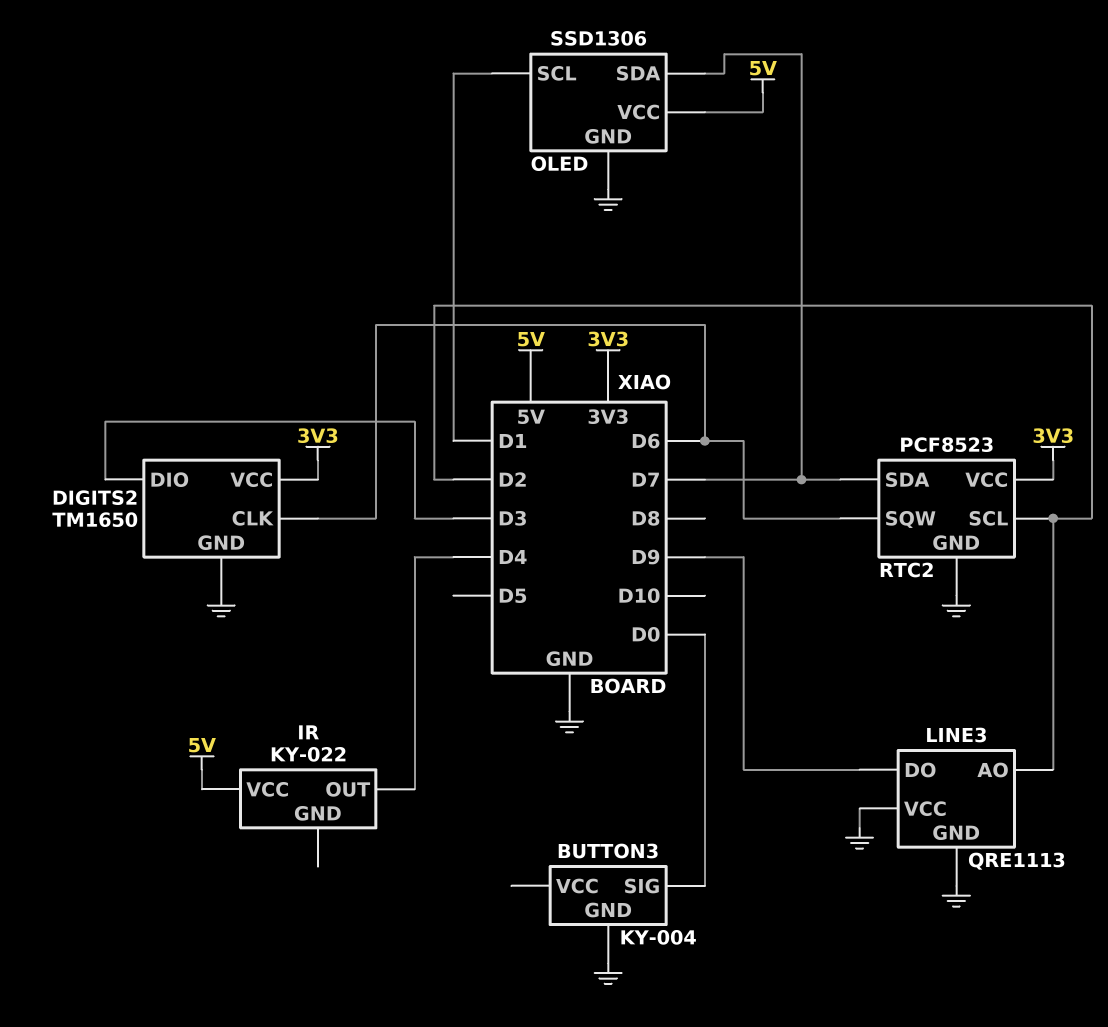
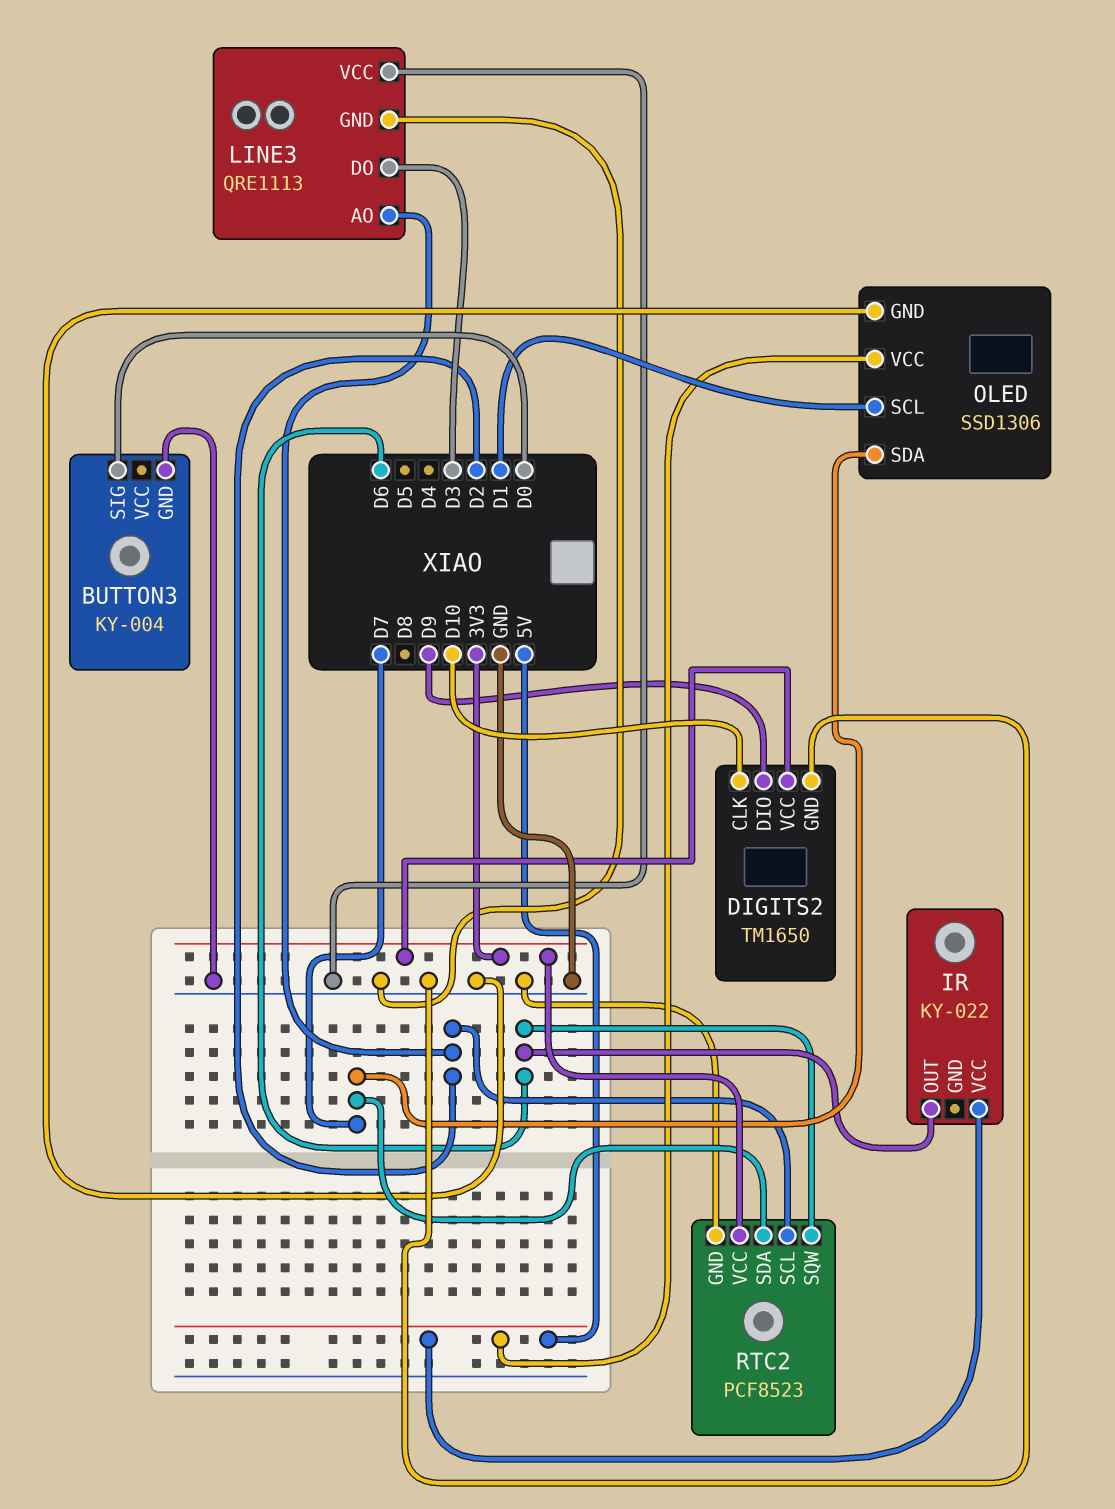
DIGITS2 pin CLK: D6 -> D10
DIGITS2 pin DIO: D3 -> D9
IR pin OUT: D4 -> D6
LINE3 pin DO: D9 -> D3

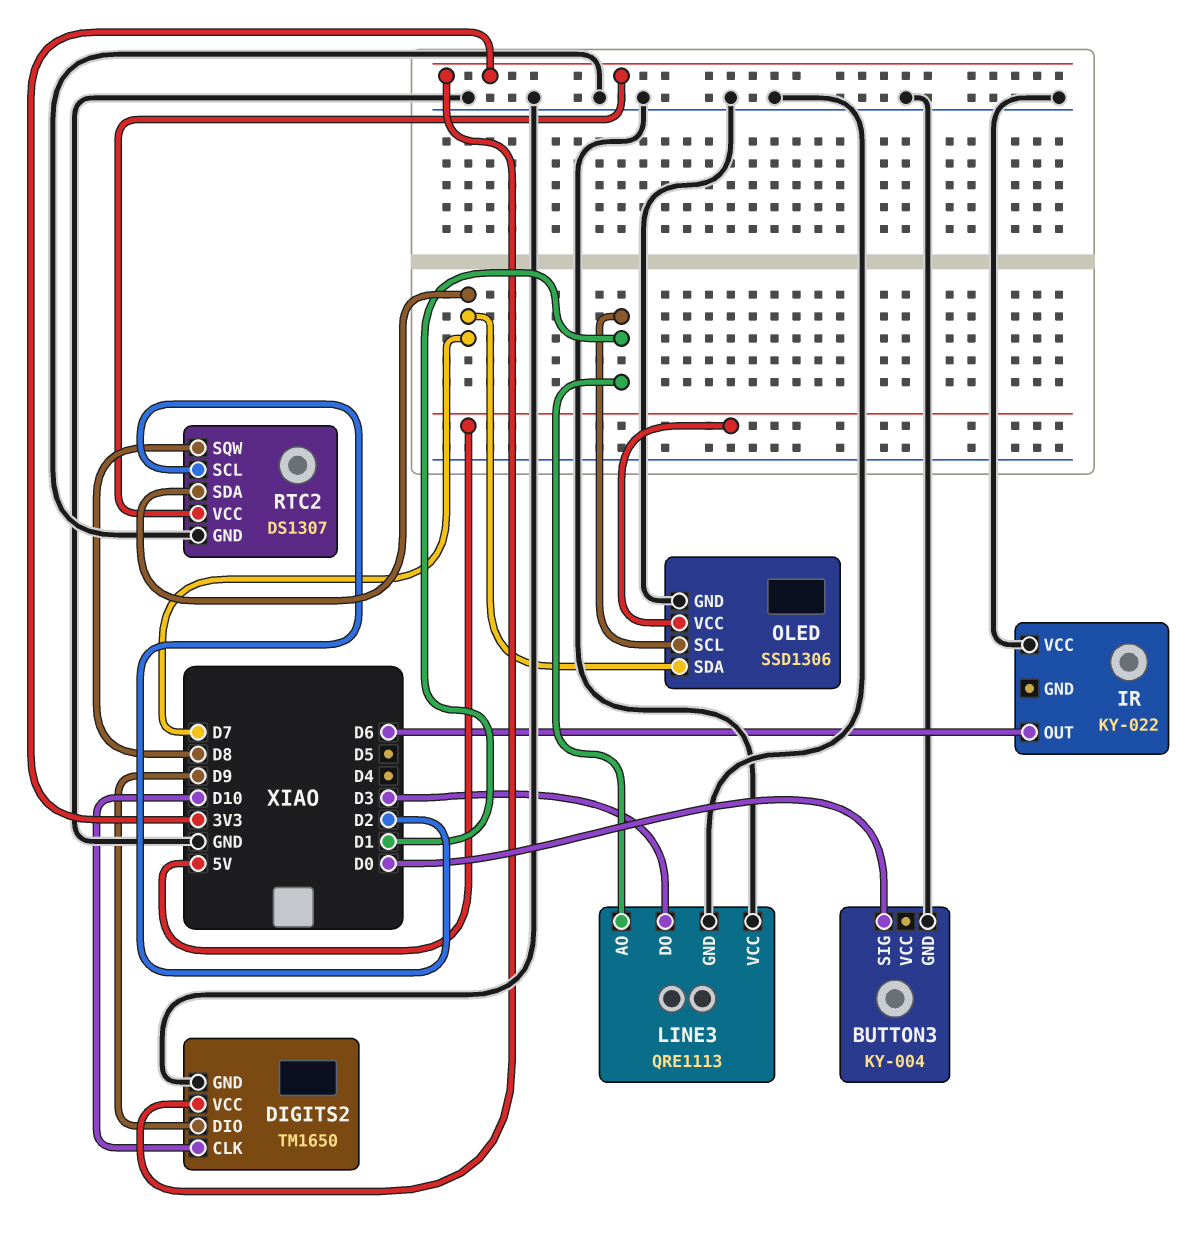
IR pin VCC: 5V -> GND
LINE3 pin AO: D2 -> D1
RTC2: PCF8523 -> DS1307
RTC2 pin SQW: D6 -> D8

